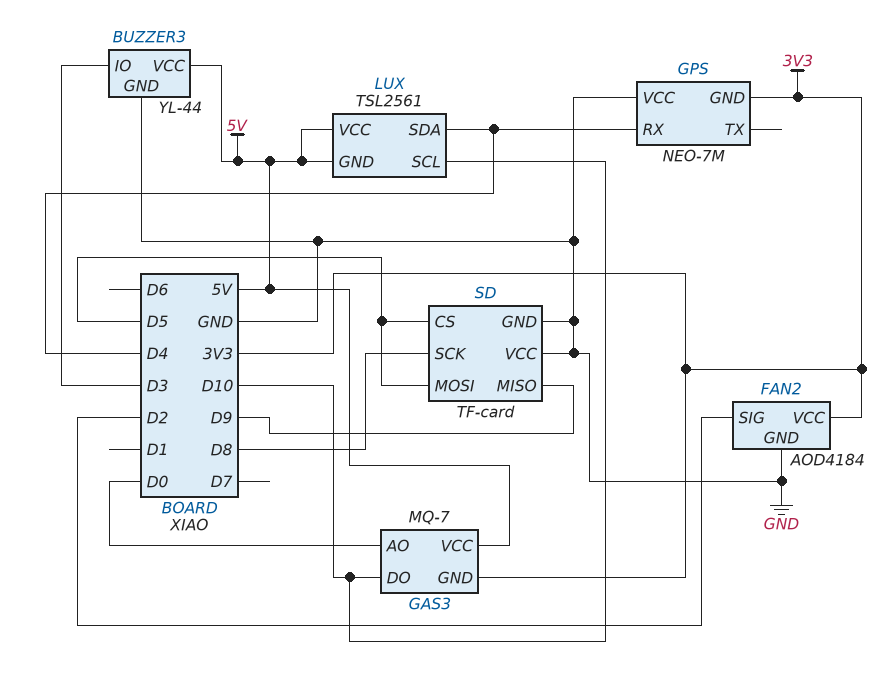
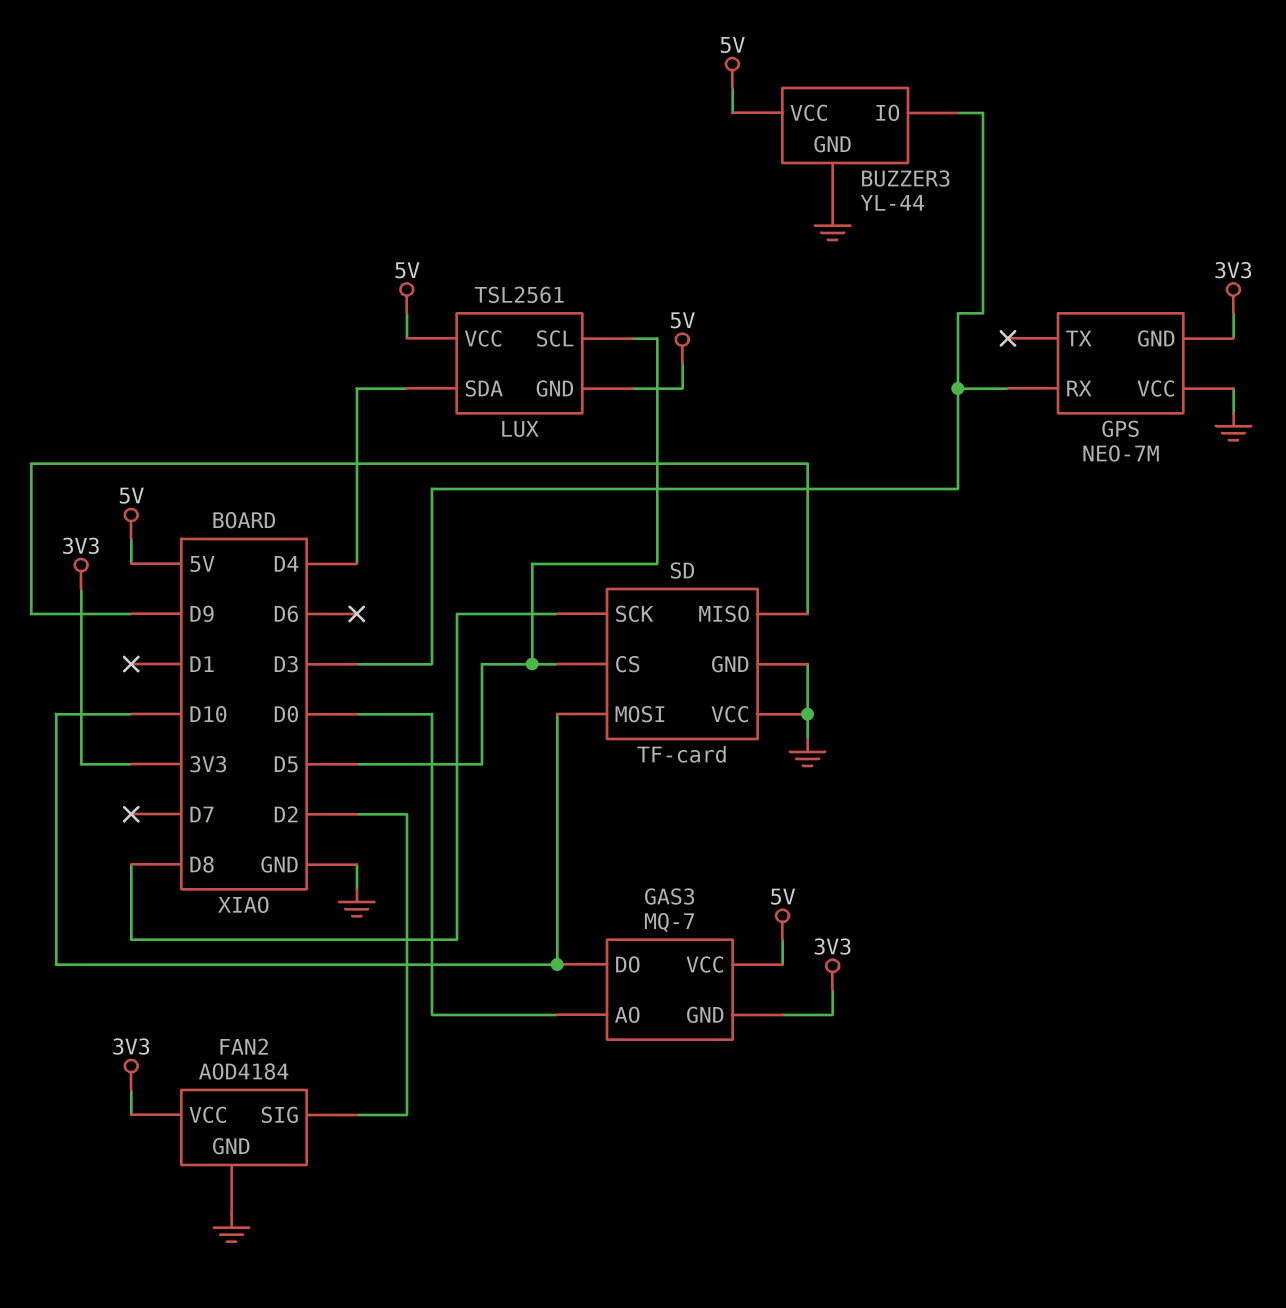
GPS pin RX: D4 -> D3
LUX pin SCL: D10 -> D5
SD pin MOSI: D5 -> D10

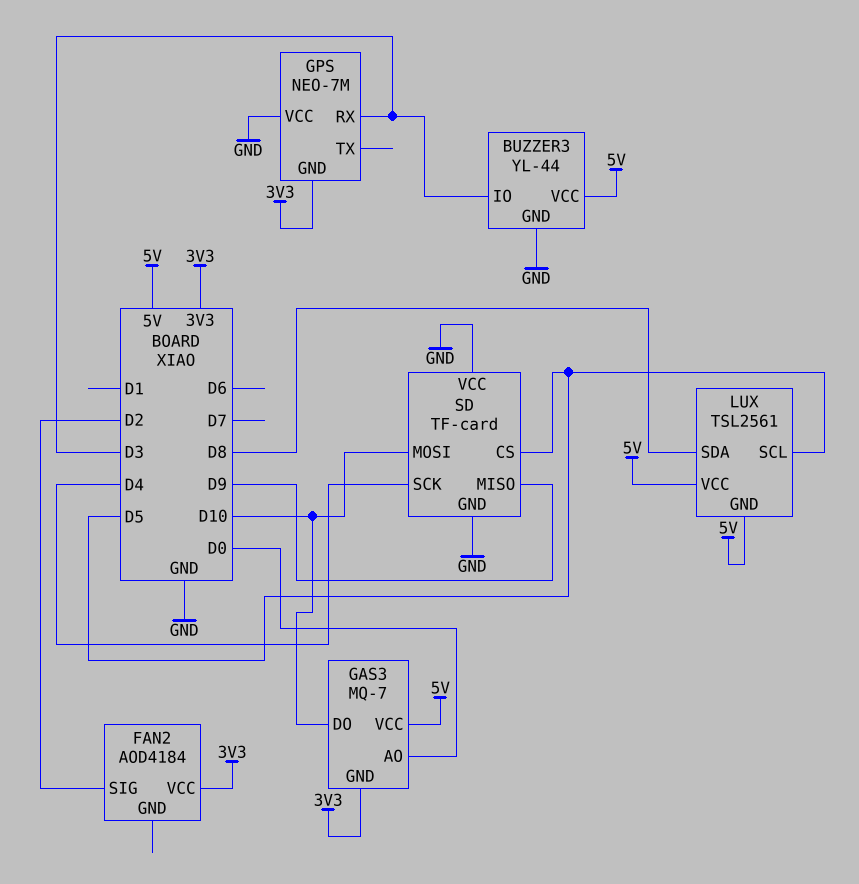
FAN2 pin GND: GND -> none
LUX pin SDA: D4 -> D8
SD pin SCK: D8 -> D4

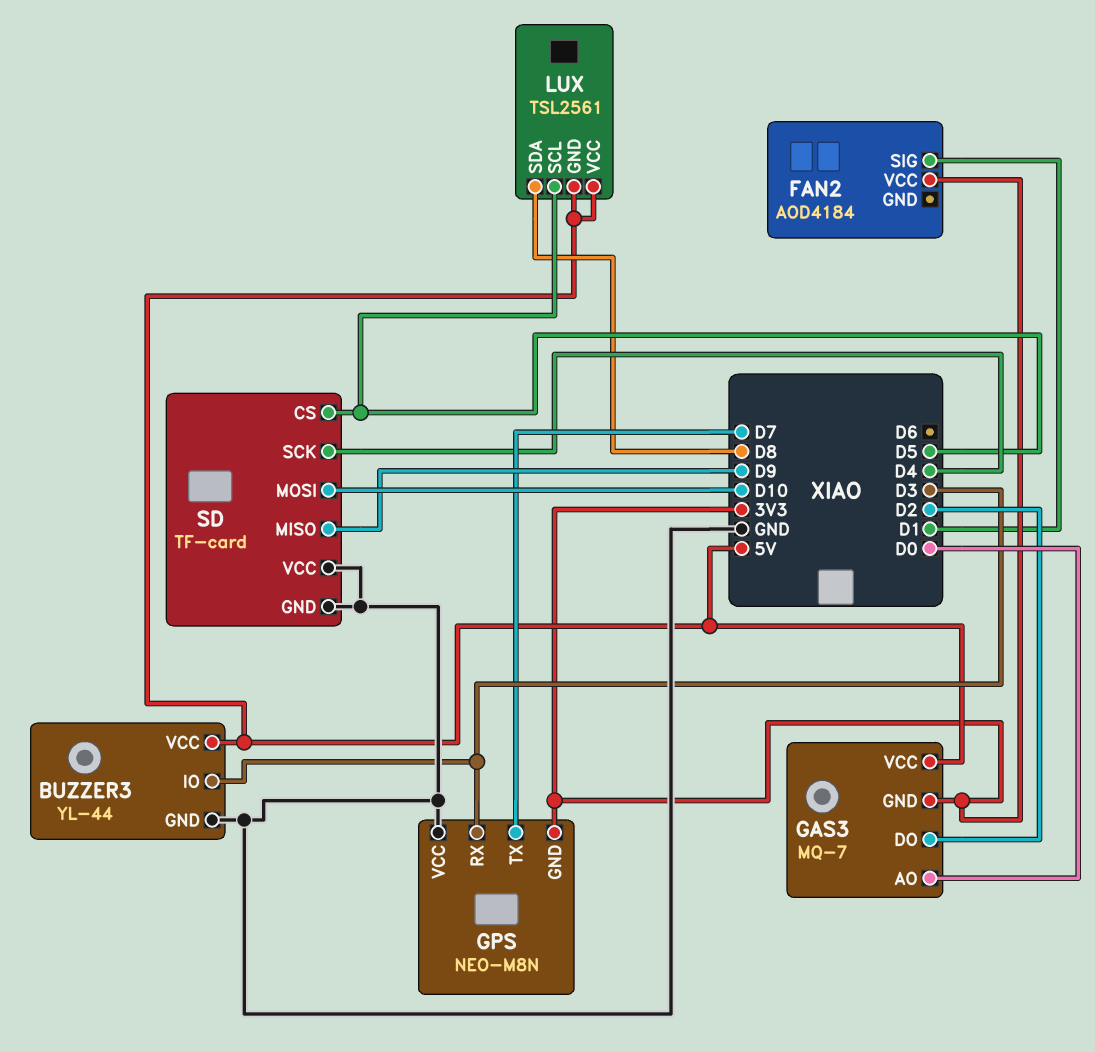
FAN2 pin SIG: D2 -> D1
GAS3 pin DO: D10 -> D2
GPS: NEO-7M -> NEO-M8N
GPS pin TX: none -> D7

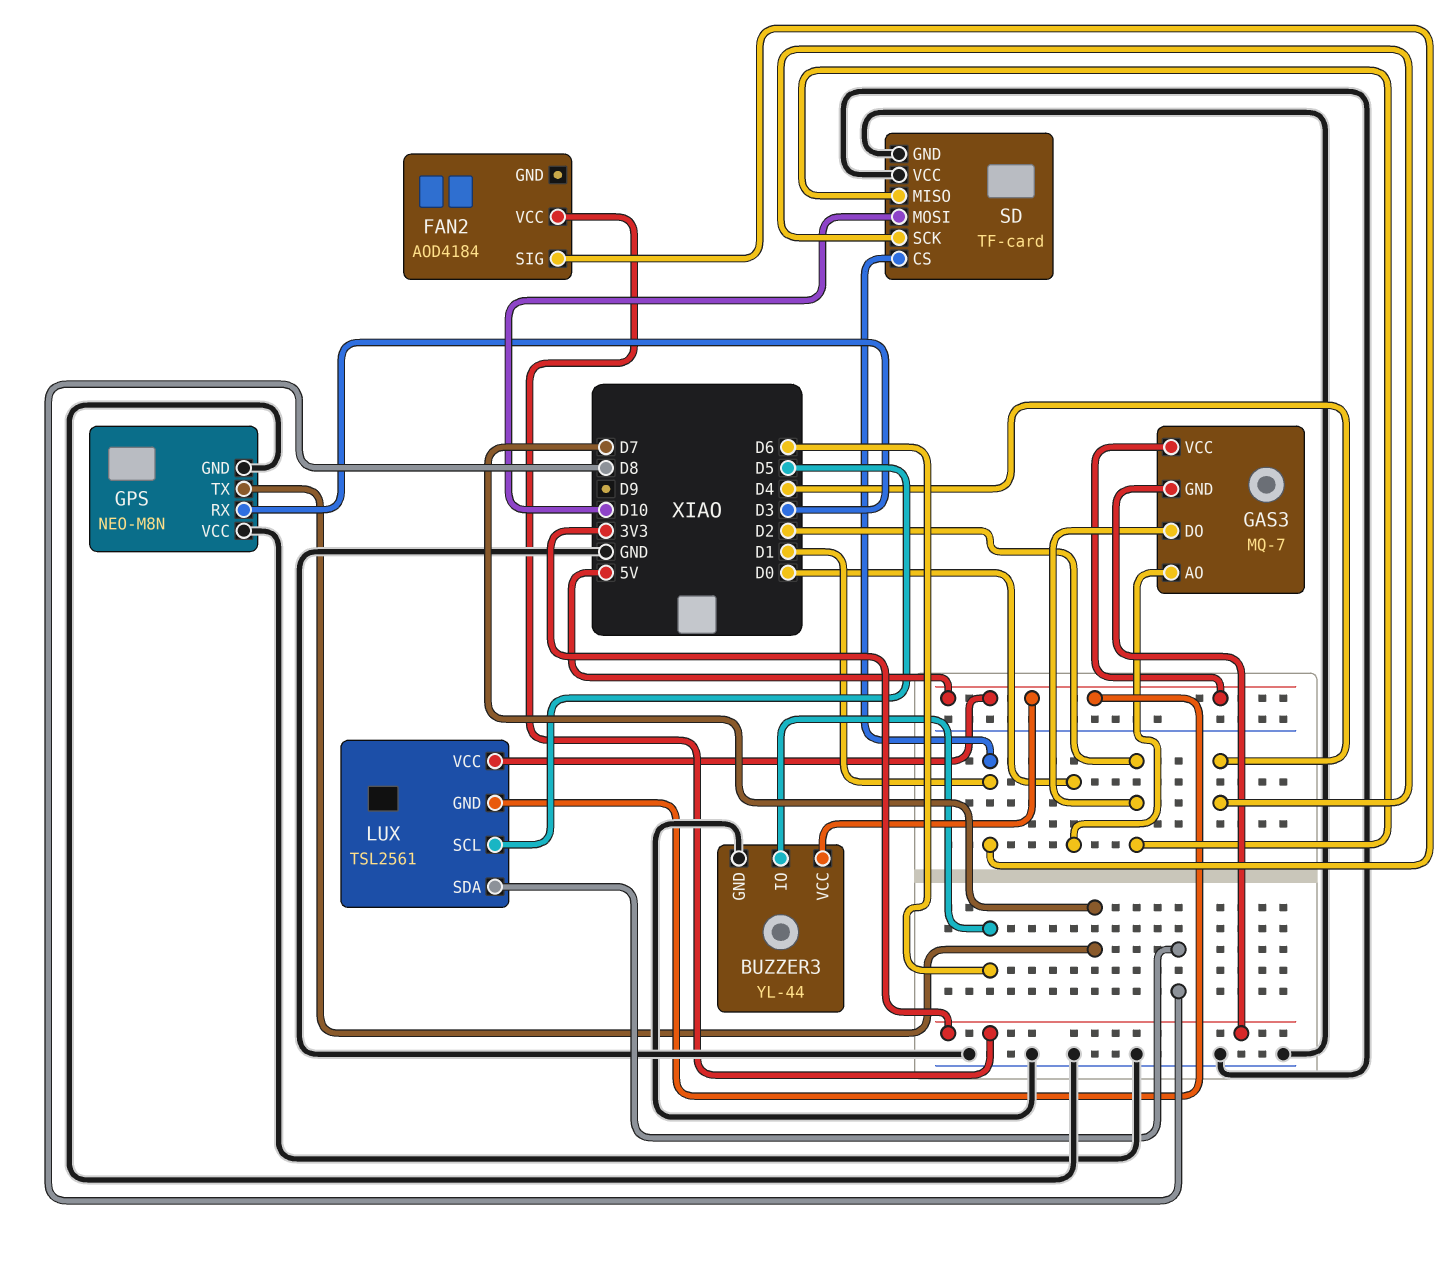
BUZZER3 pin IO: D3 -> D6
GPS pin GND: 3V3 -> GND
SD pin CS: D5 -> D1
SD pin MISO: D9 -> D2

